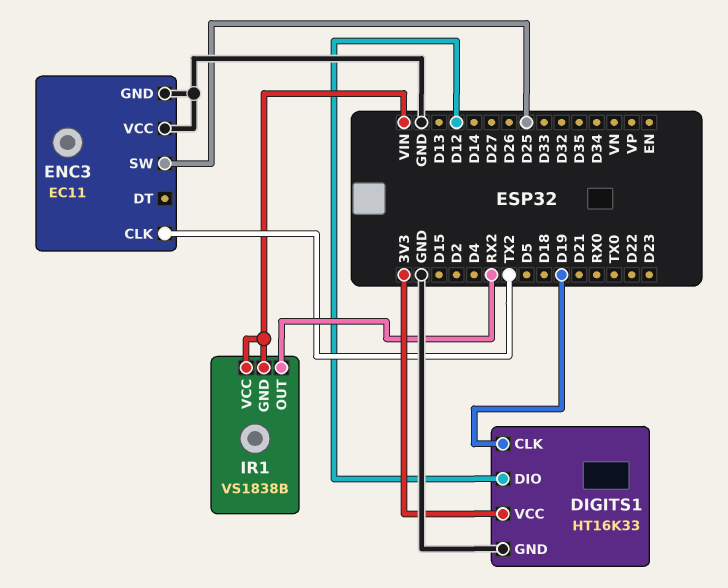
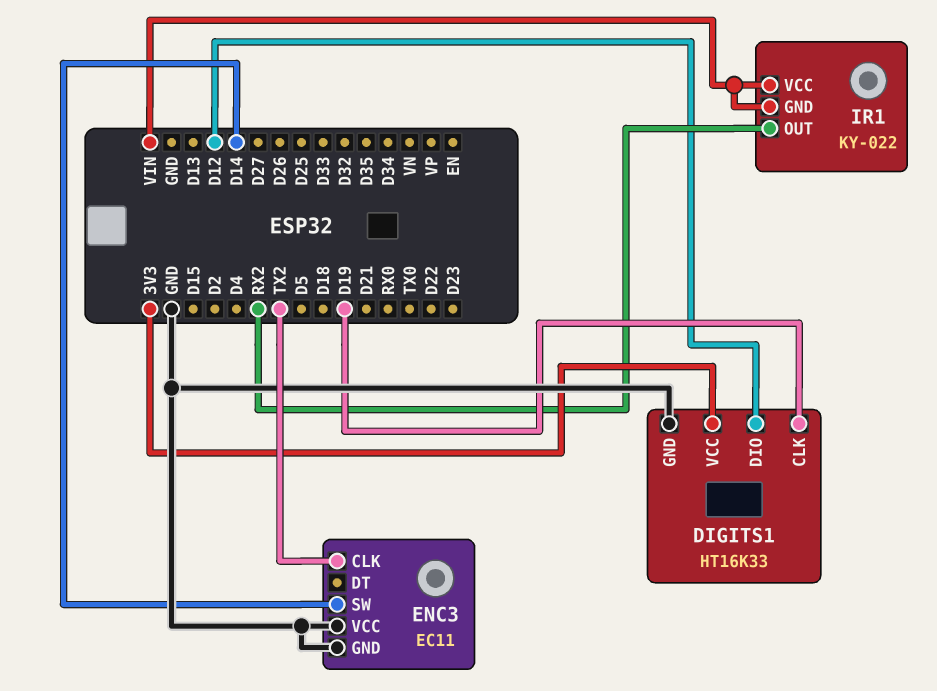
ENC3 pin SW: D25 -> D14
IR1: VS1838B -> KY-022

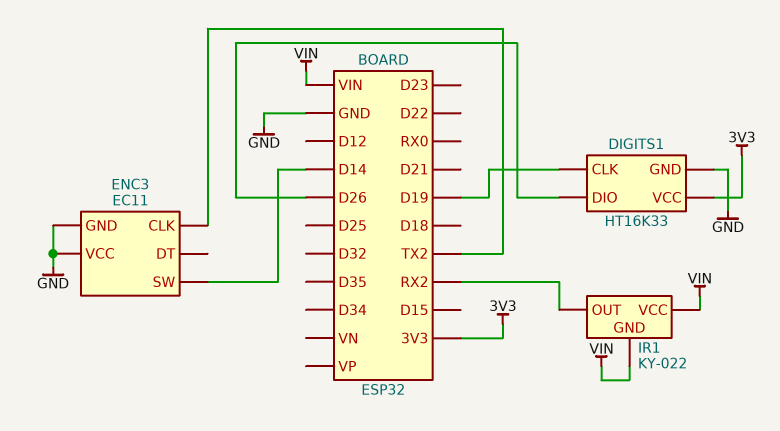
DIGITS1 pin DIO: D12 -> D26

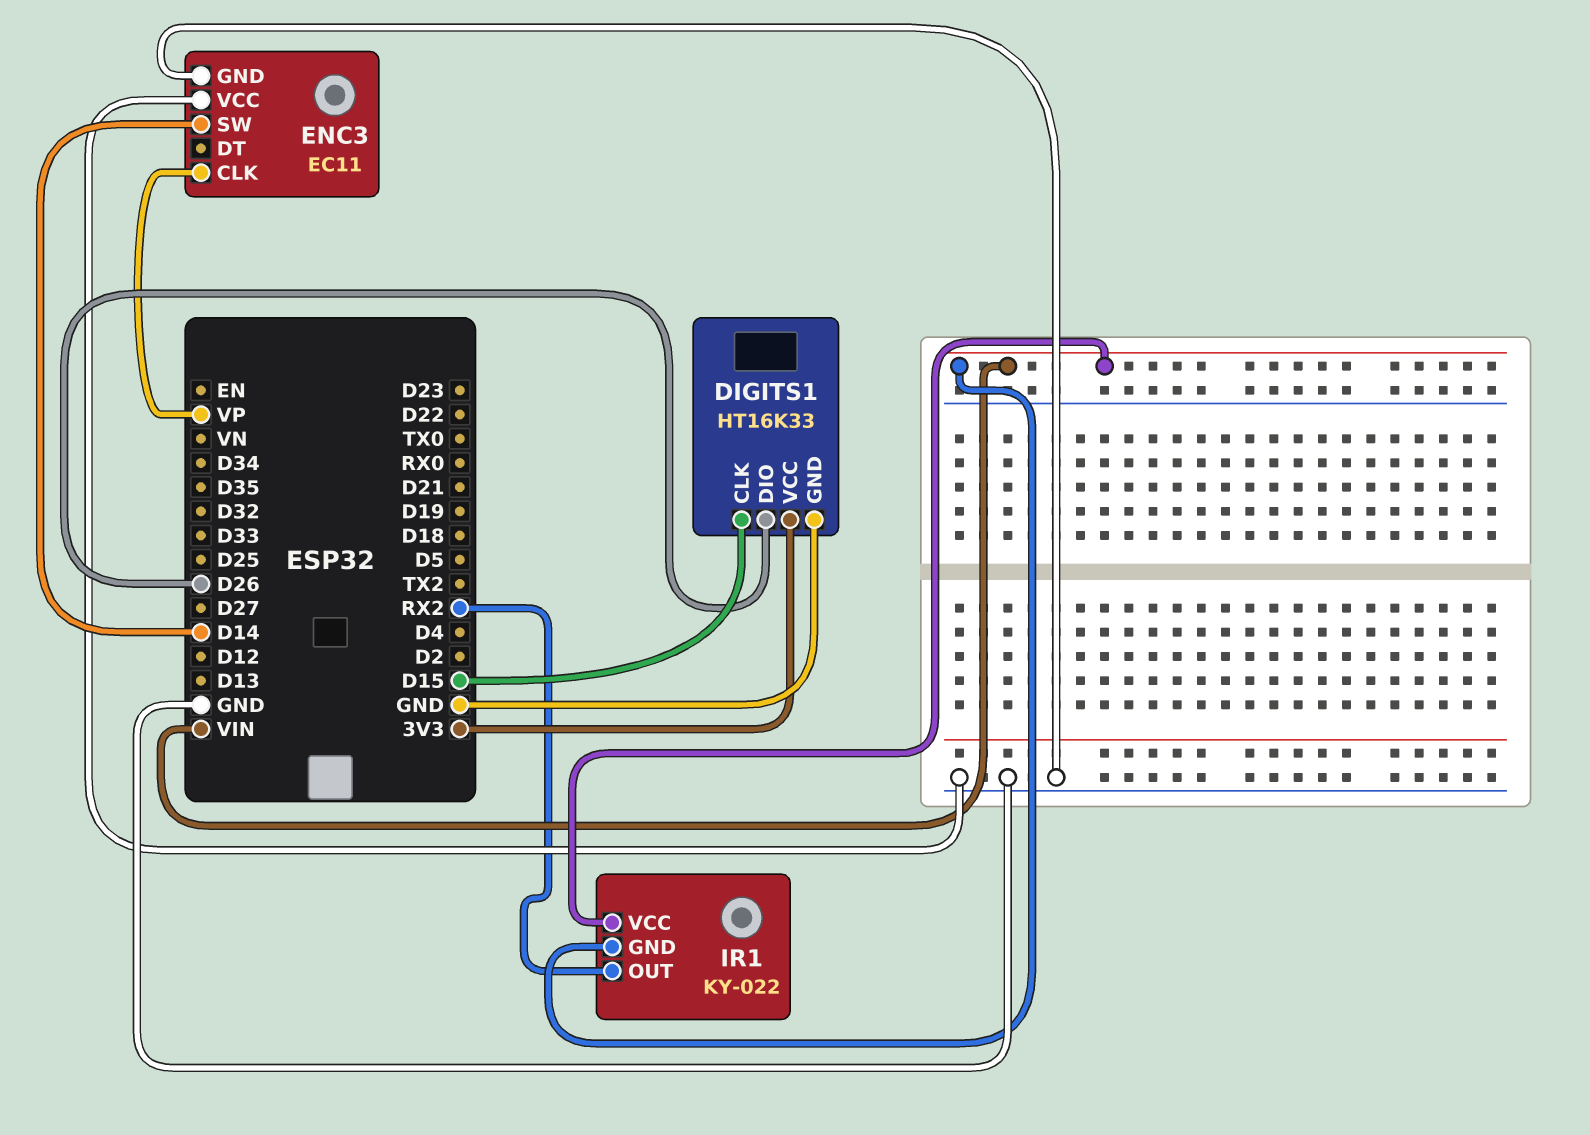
DIGITS1 pin CLK: D19 -> D15
ENC3 pin CLK: TX2 -> VP

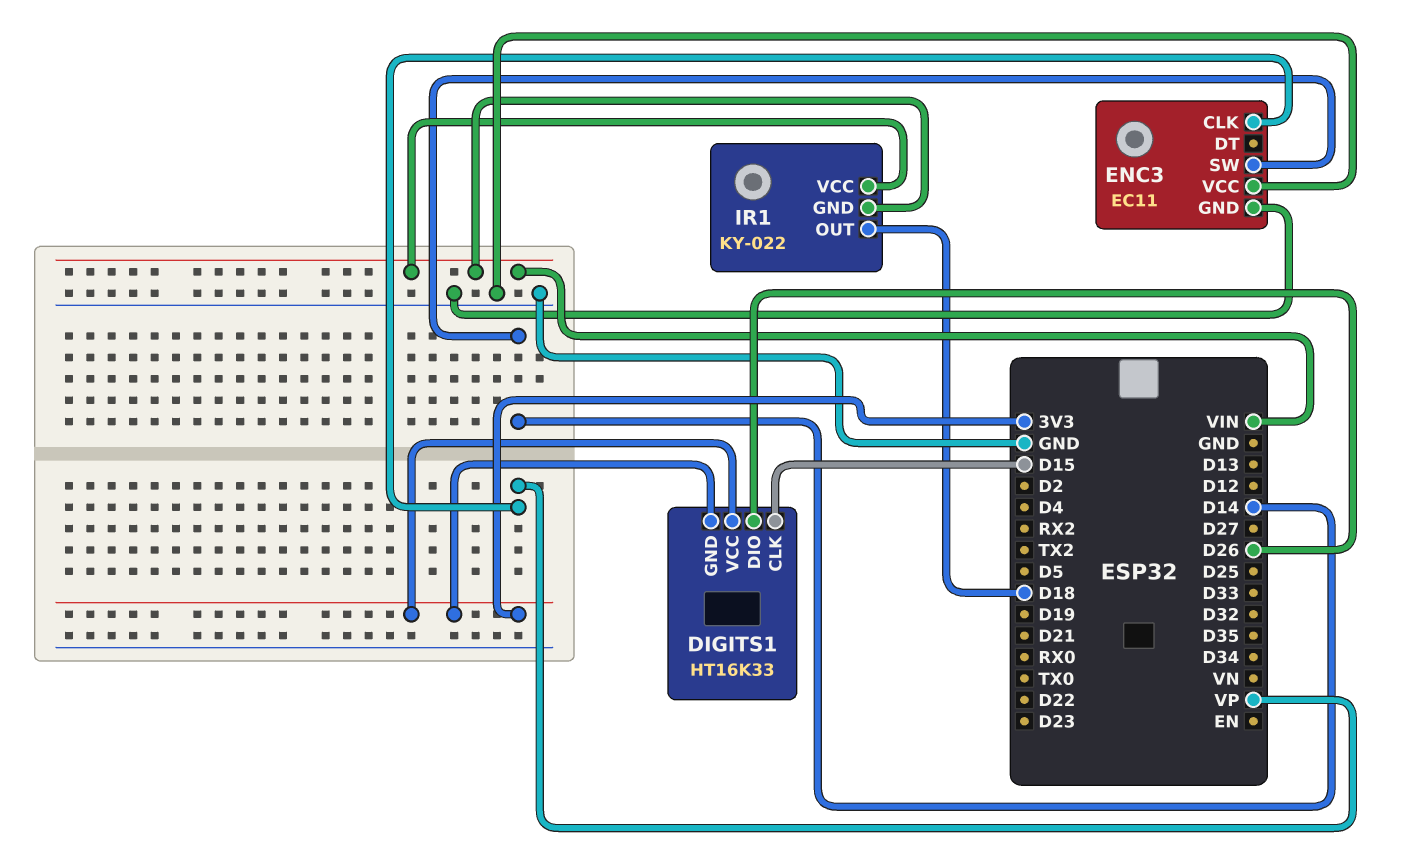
DIGITS1 pin GND: GND -> 3V3
IR1 pin OUT: RX2 -> D18

